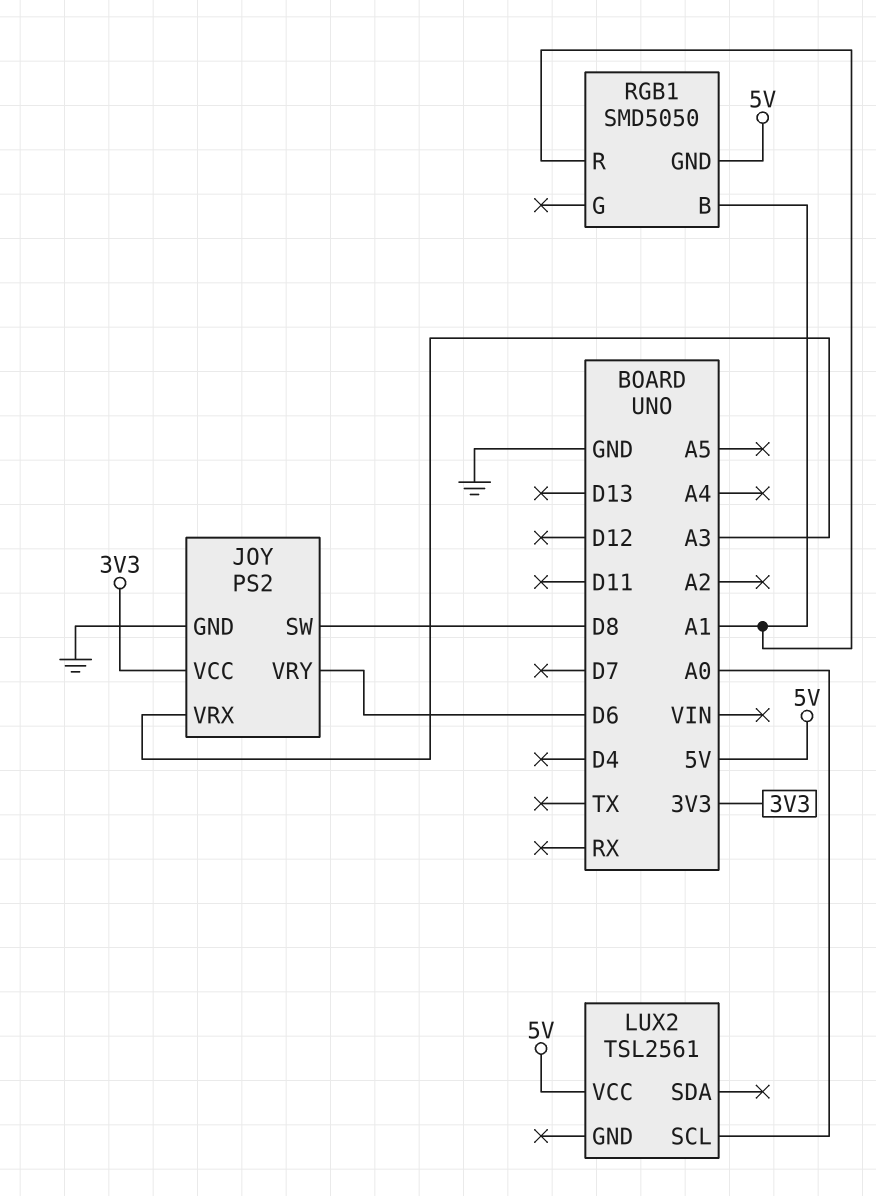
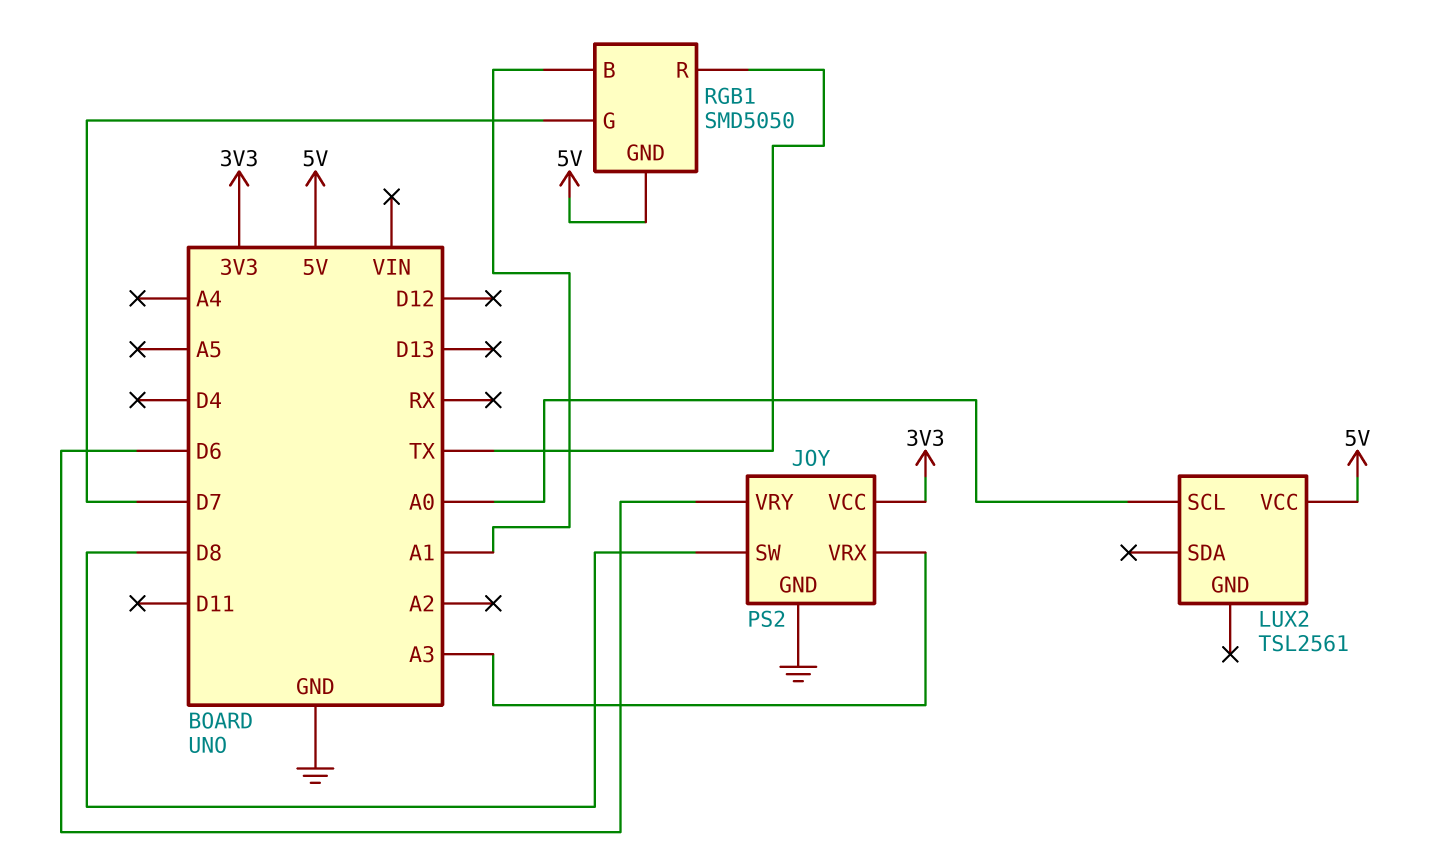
RGB1 pin G: none -> D7
RGB1 pin R: A1 -> TX

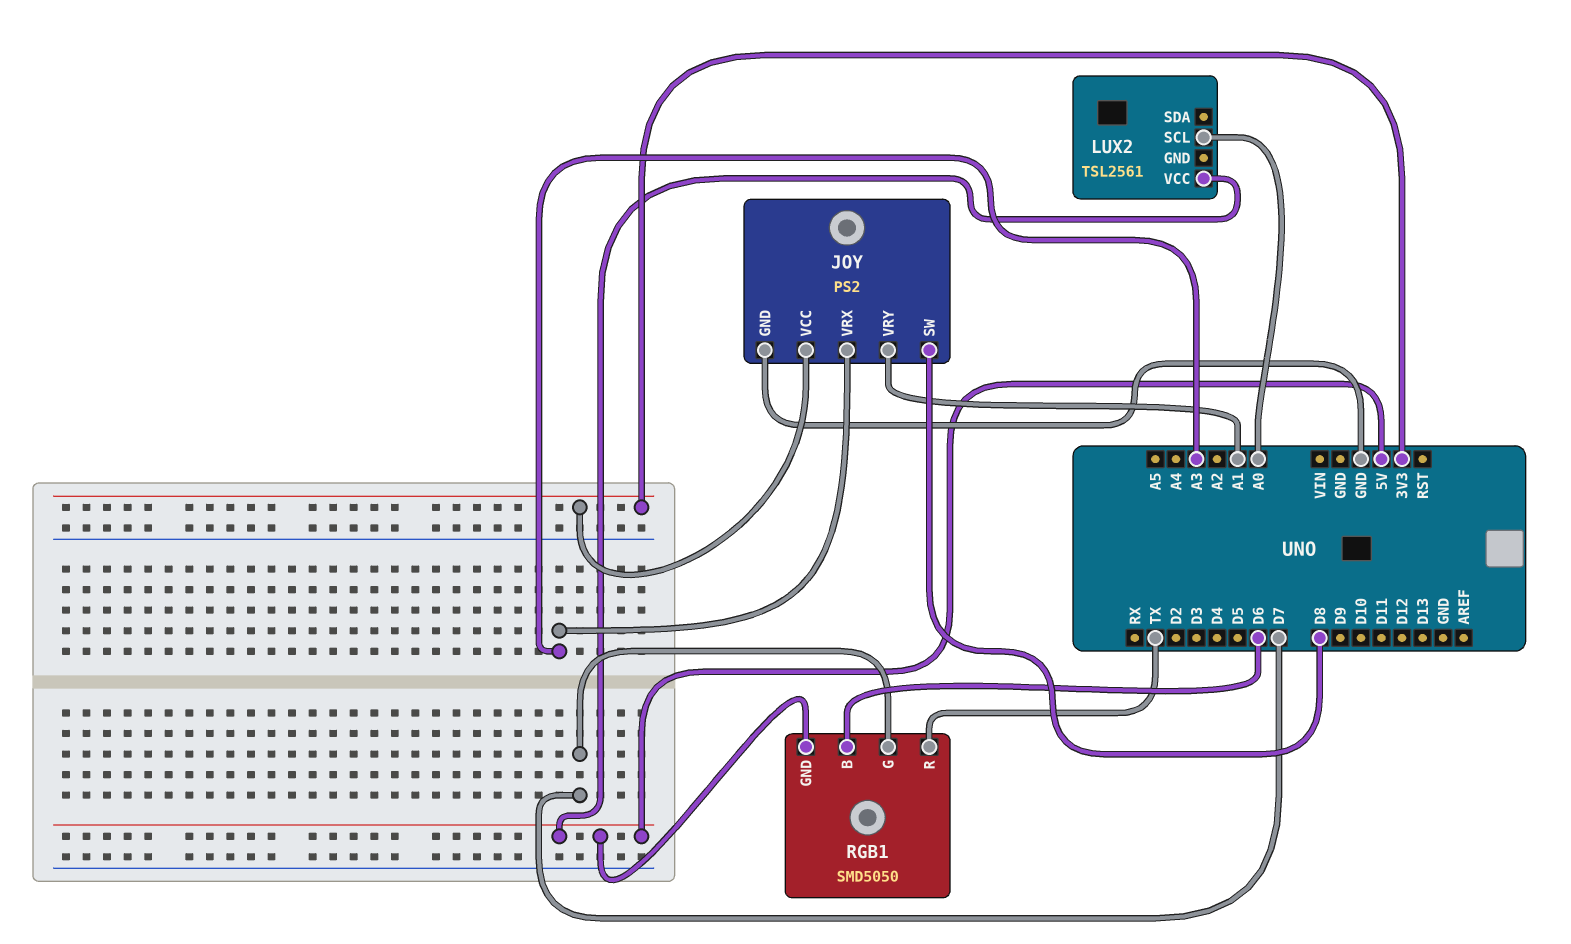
JOY pin VRY: D6 -> A1
RGB1 pin B: A1 -> D6

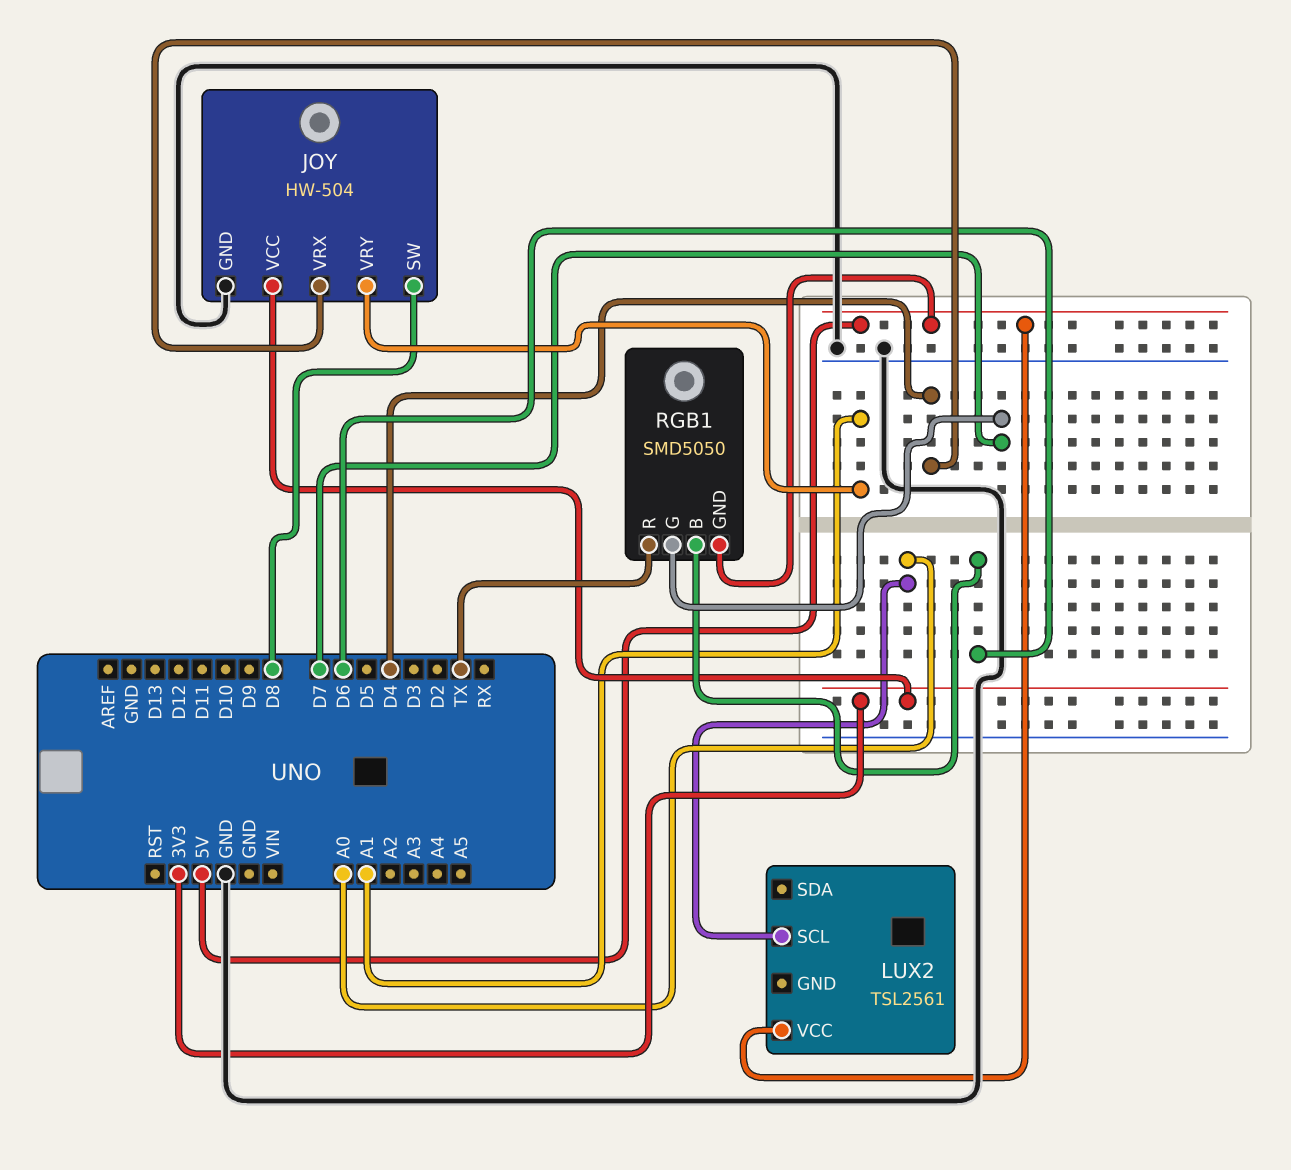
JOY: PS2 -> HW-504
JOY pin VRX: A3 -> D4

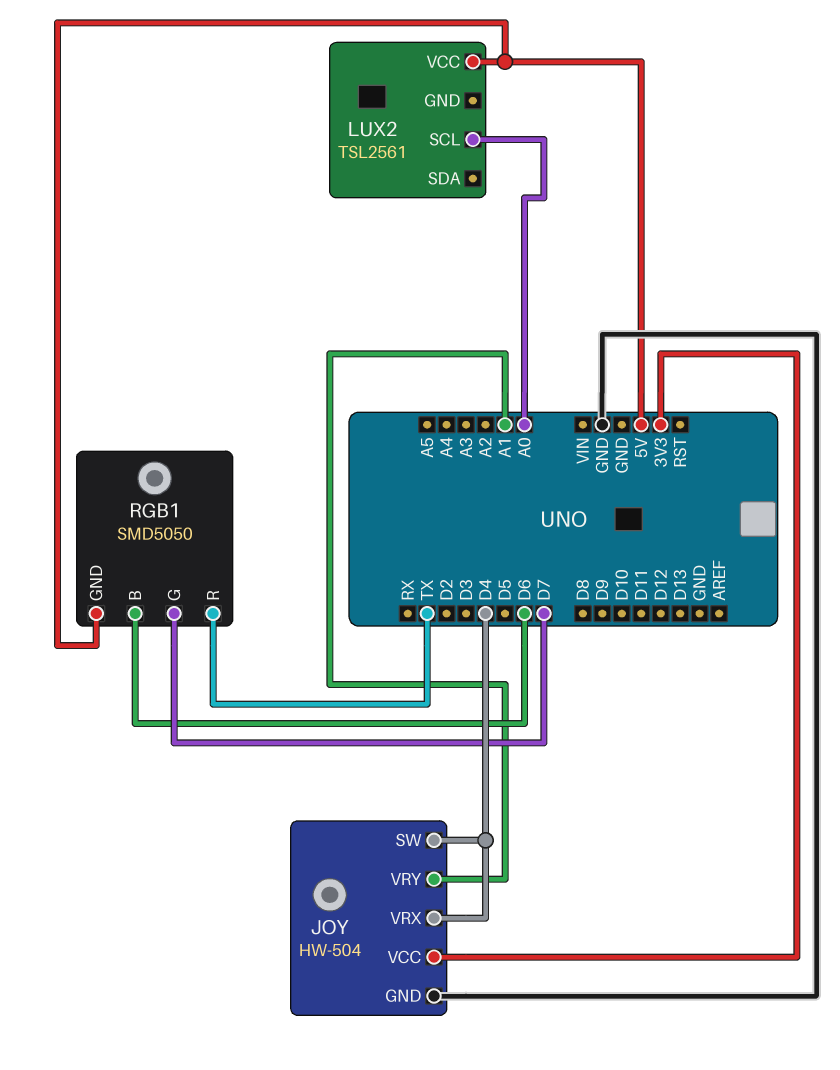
JOY pin SW: D8 -> D4

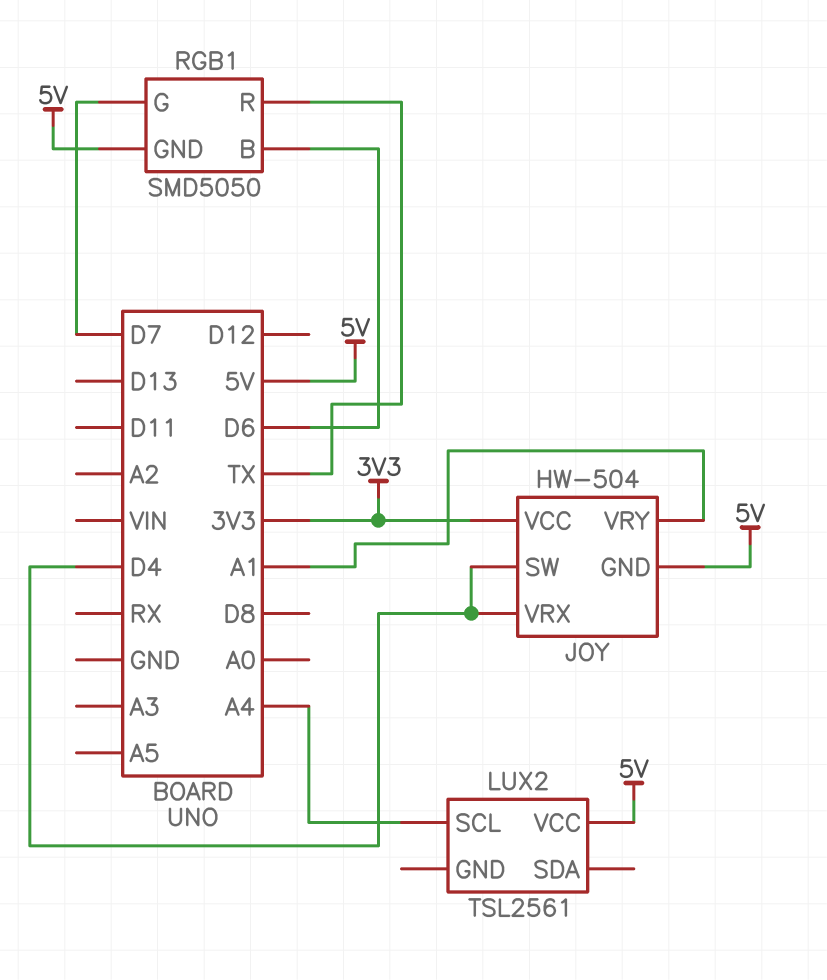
JOY pin GND: GND -> 5V
LUX2 pin SCL: A0 -> A4

